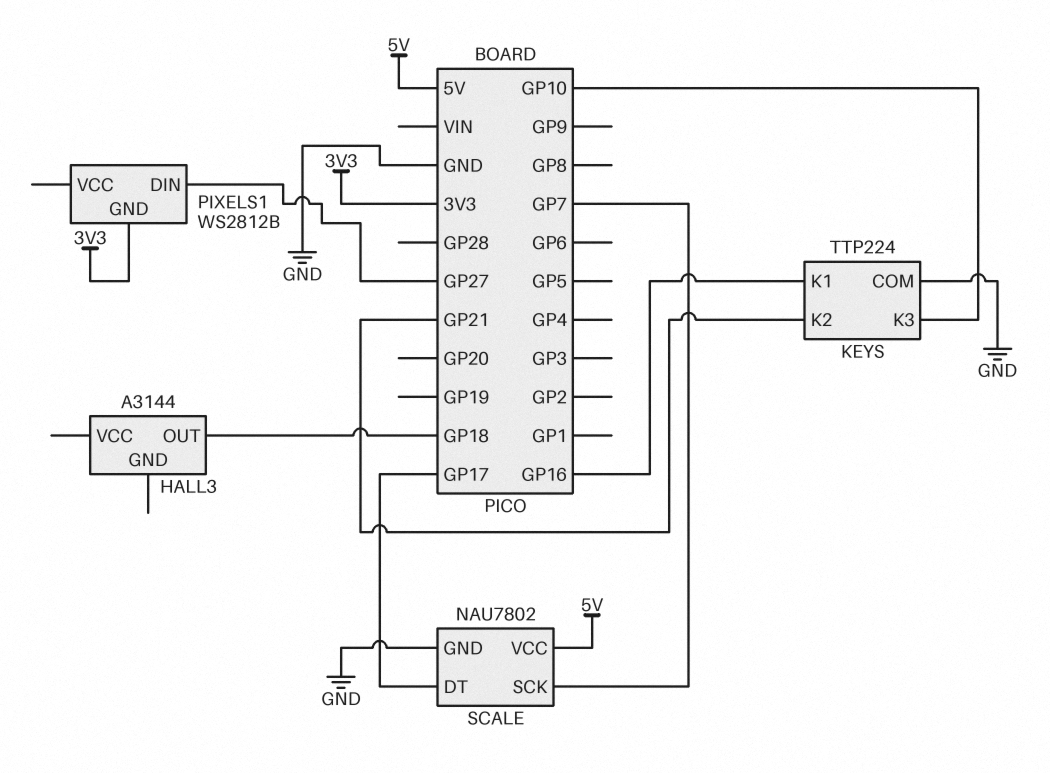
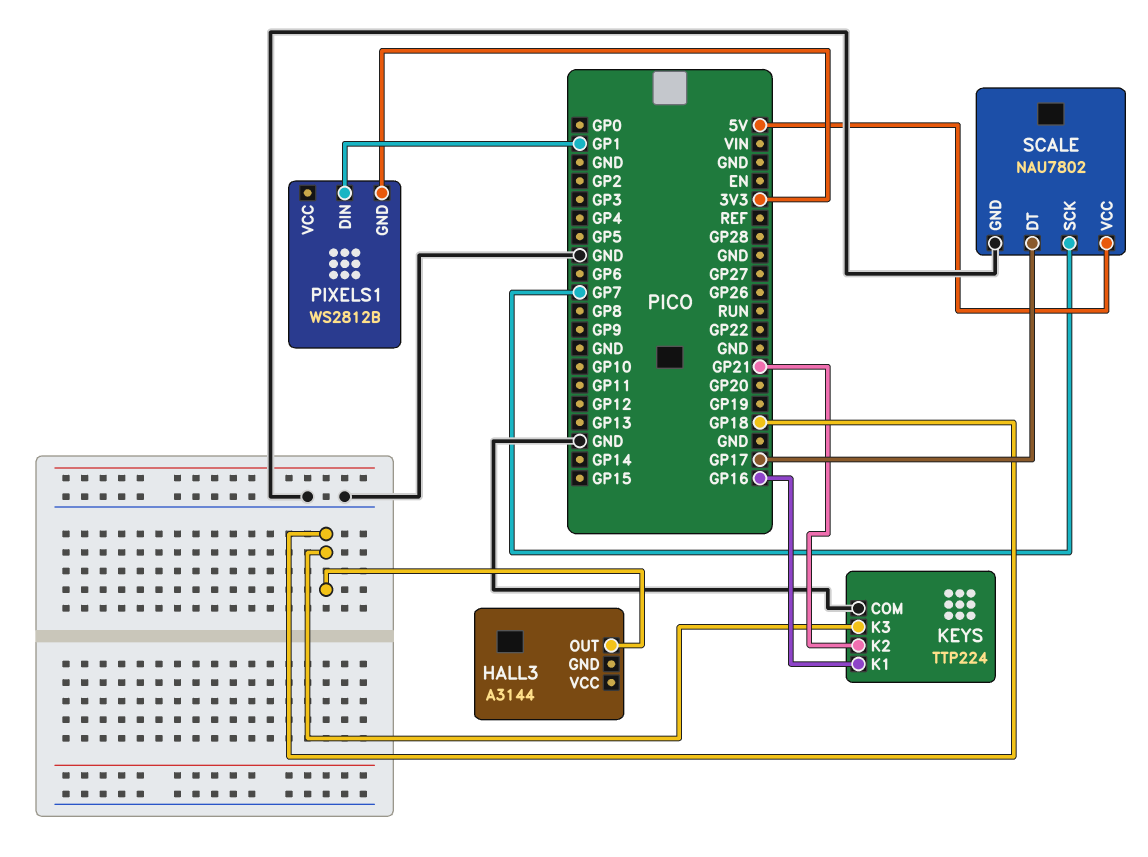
KEYS pin K3: GP10 -> GP18
PIXELS1 pin DIN: GP27 -> GP1

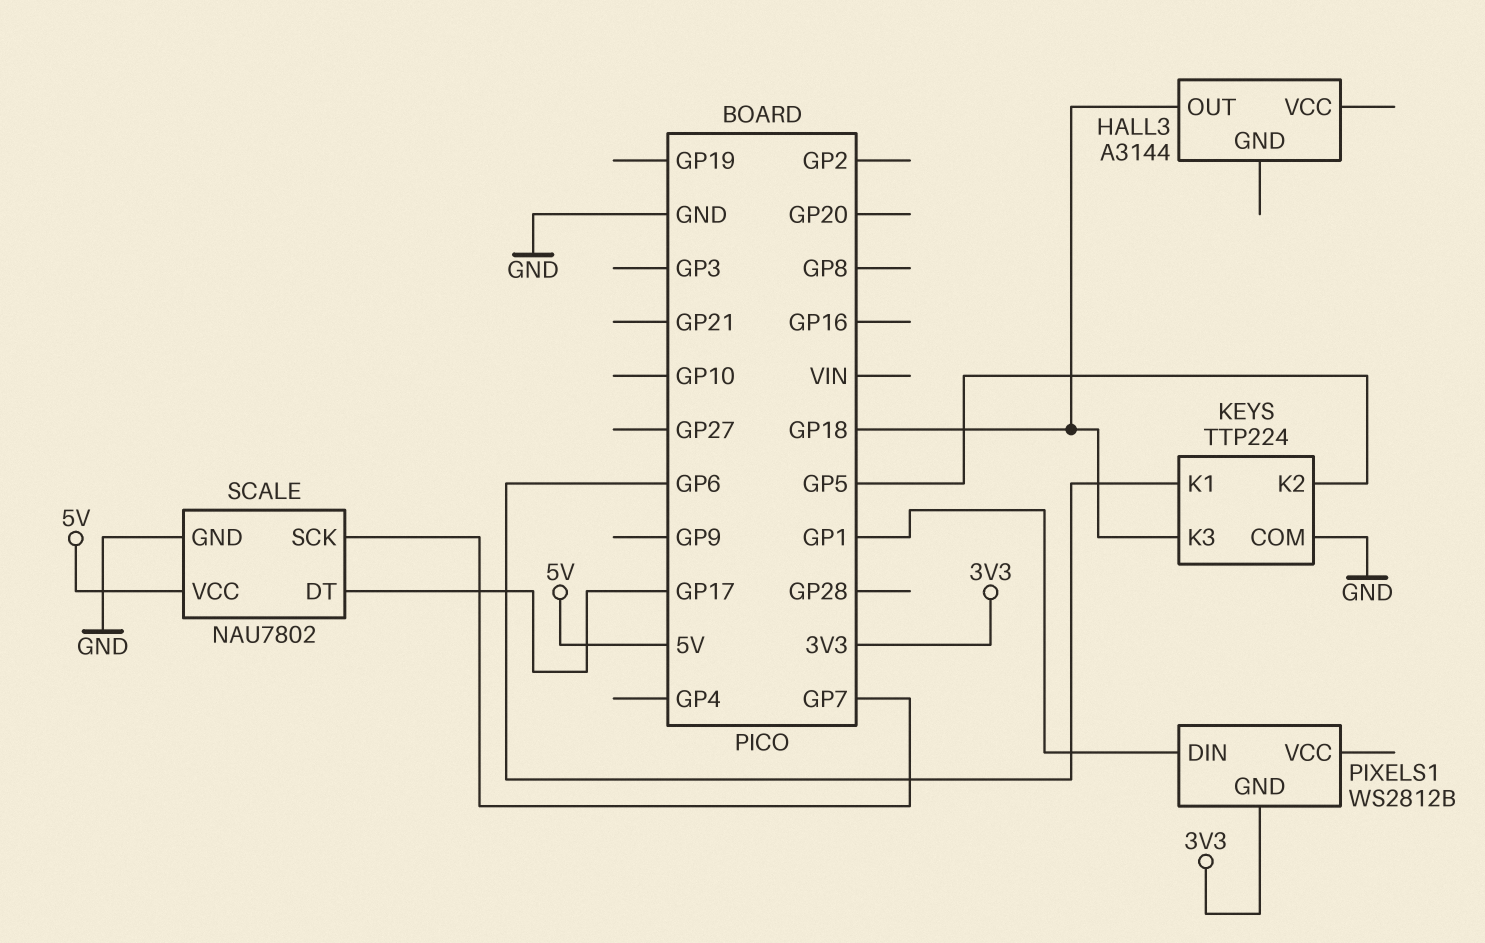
KEYS pin K1: GP16 -> GP6
KEYS pin K2: GP21 -> GP5

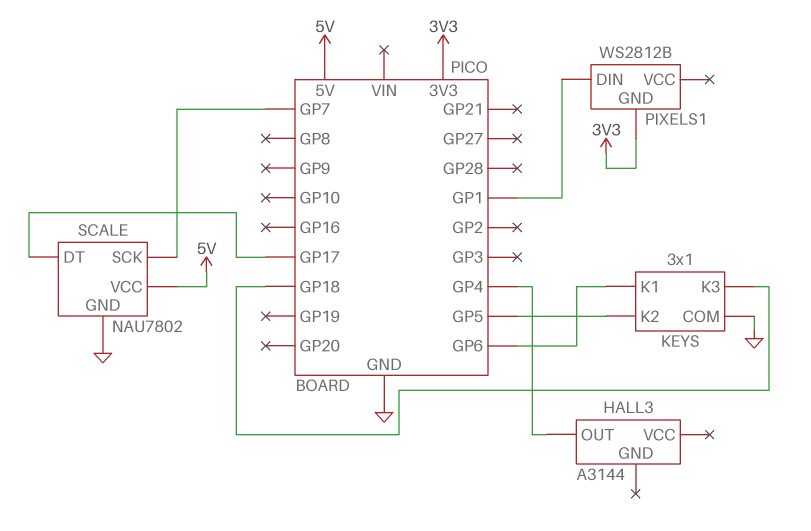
HALL3 pin OUT: GP18 -> GP4
KEYS: TTP224 -> 3x1

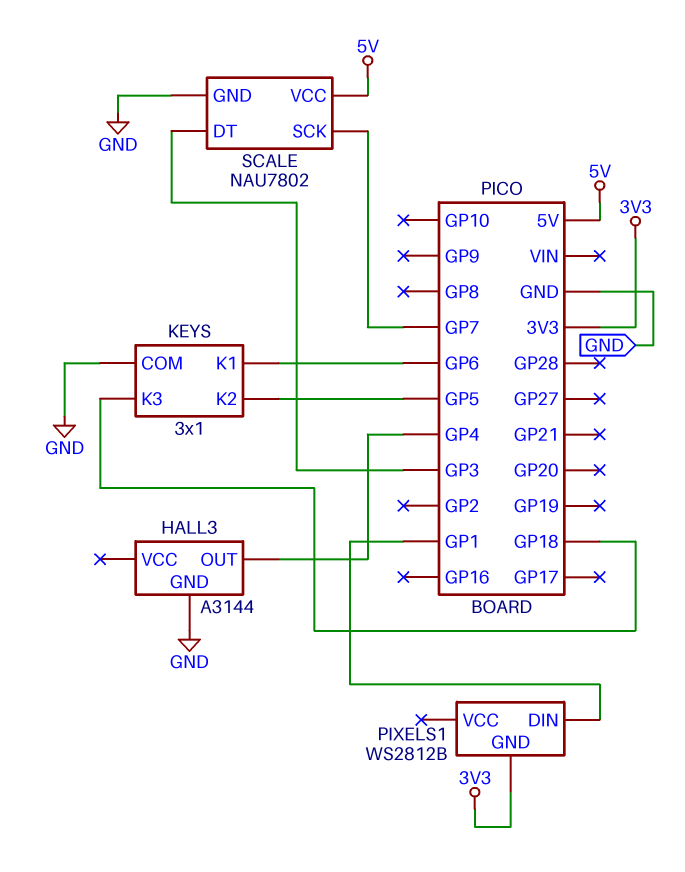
HALL3 pin GND: none -> GND
SCALE pin DT: GP17 -> GP3

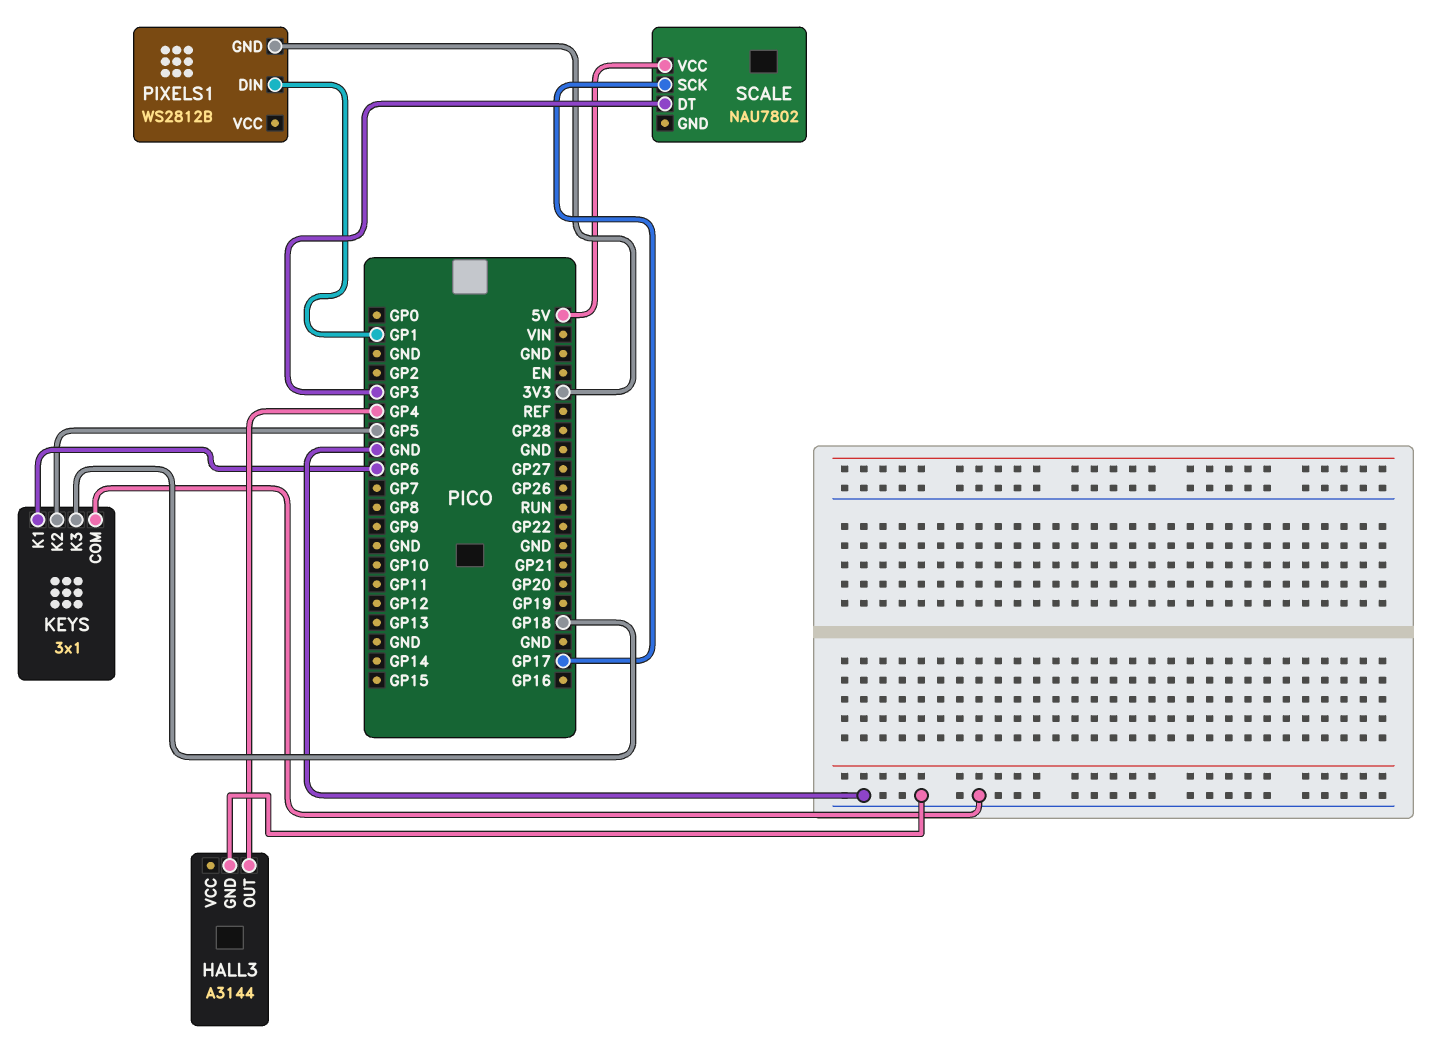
SCALE pin GND: GND -> none
SCALE pin SCK: GP7 -> GP17

